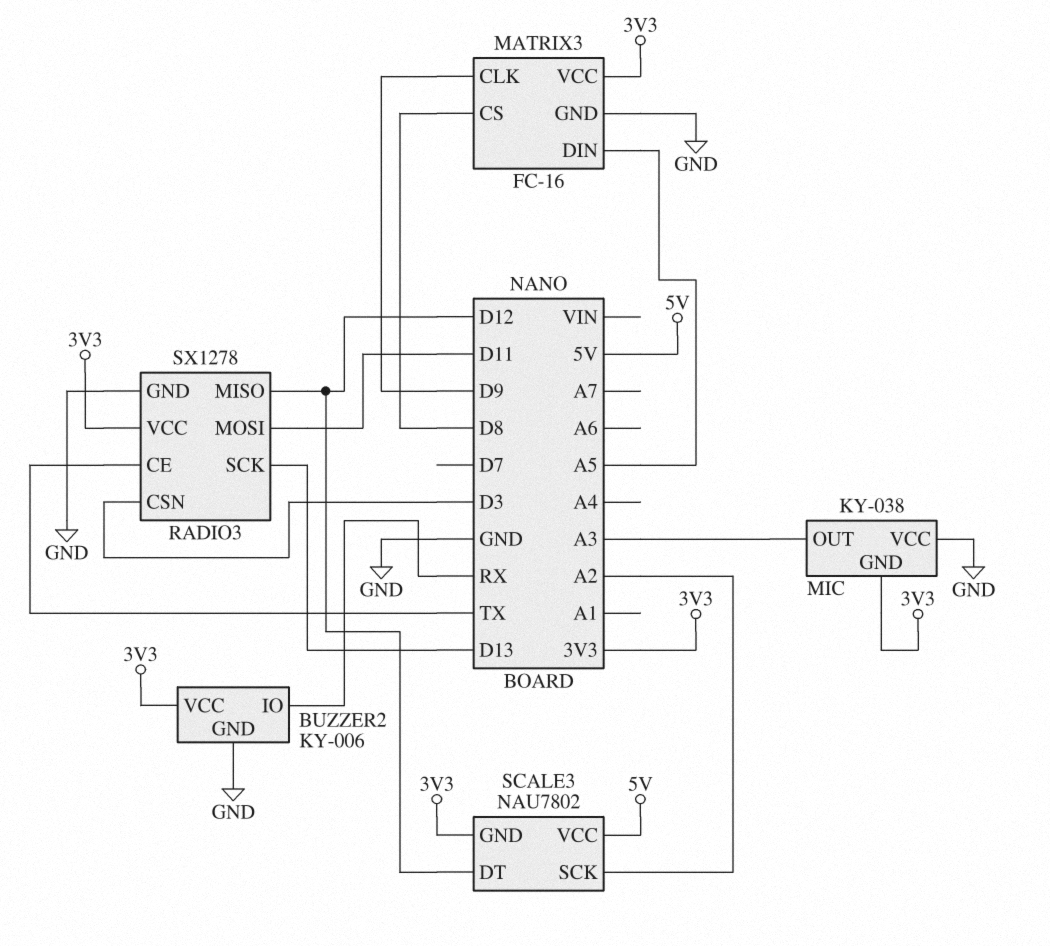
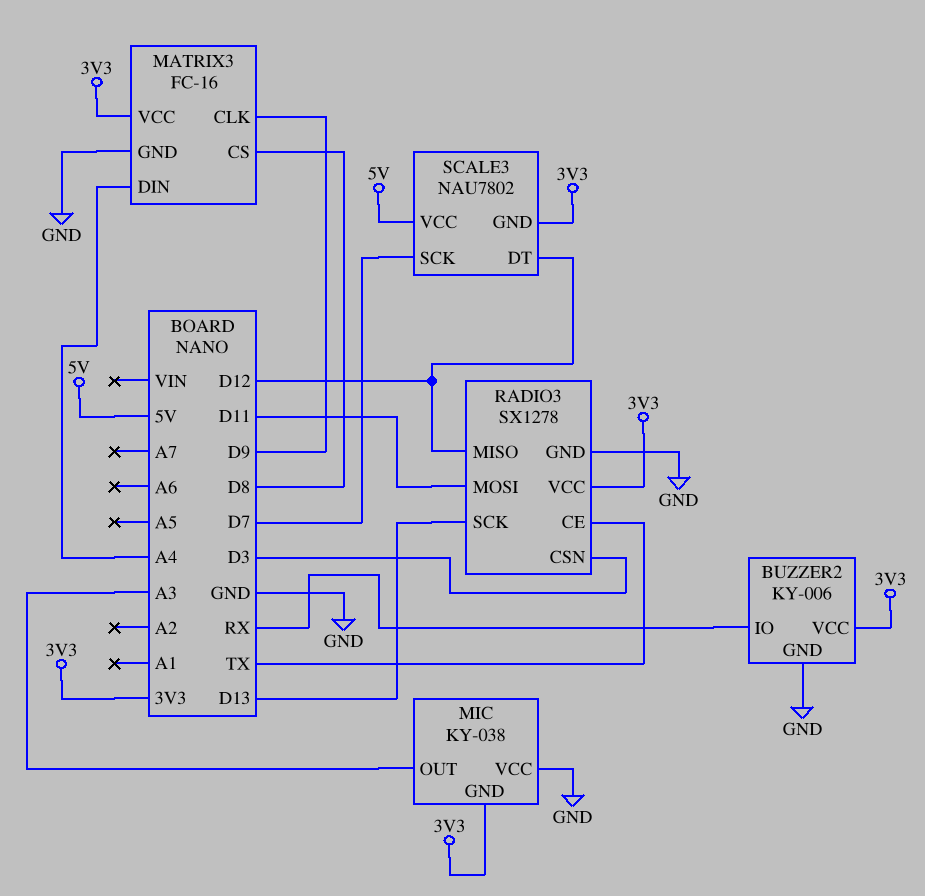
MATRIX3 pin DIN: A5 -> A4
SCALE3 pin SCK: A2 -> D7

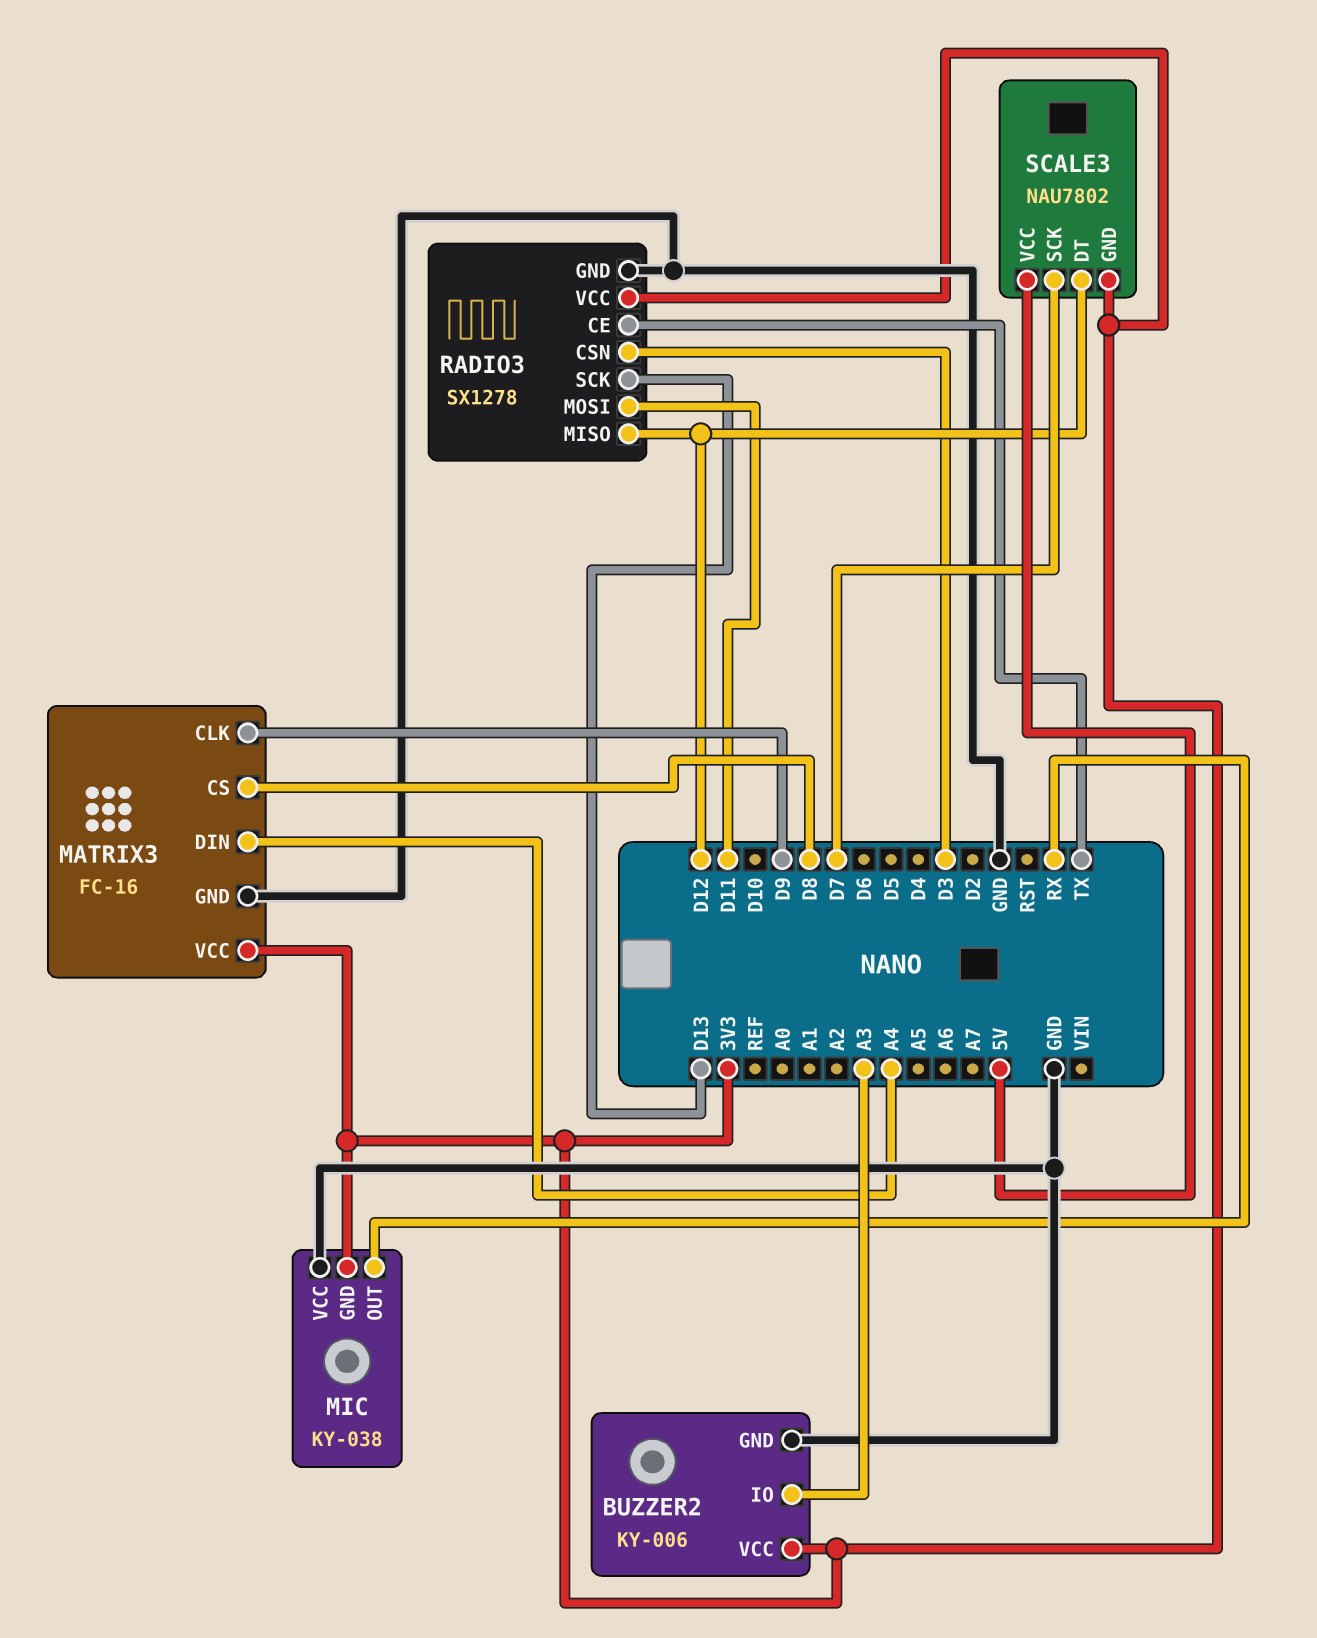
BUZZER2 pin IO: RX -> A3
MIC pin OUT: A3 -> RX

